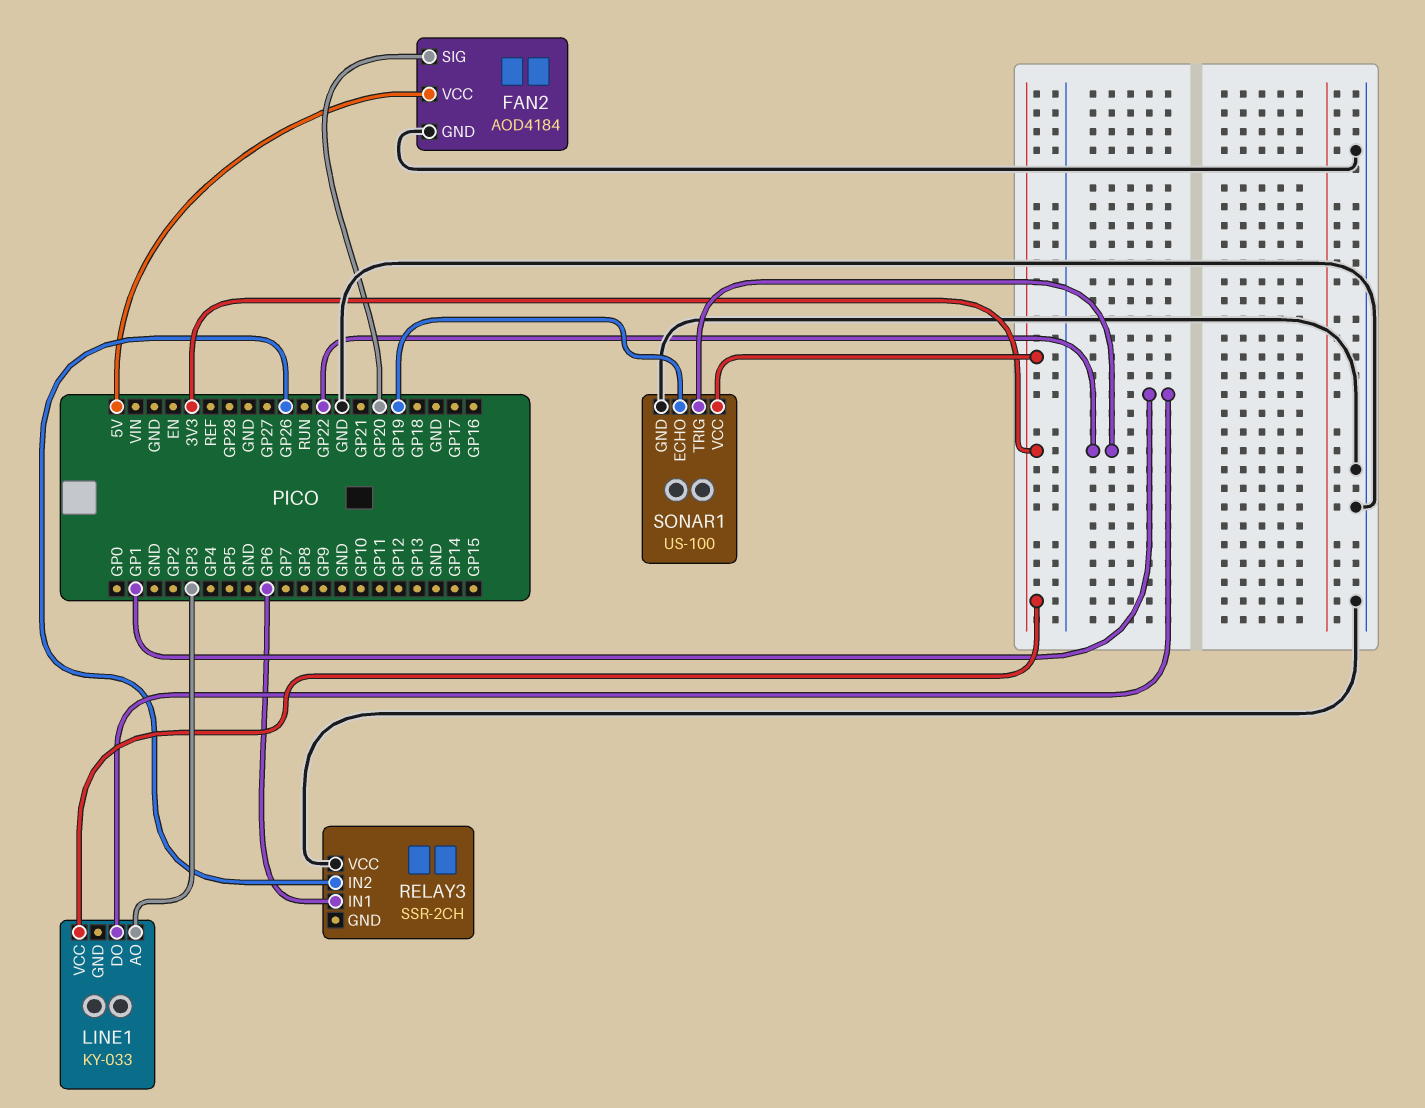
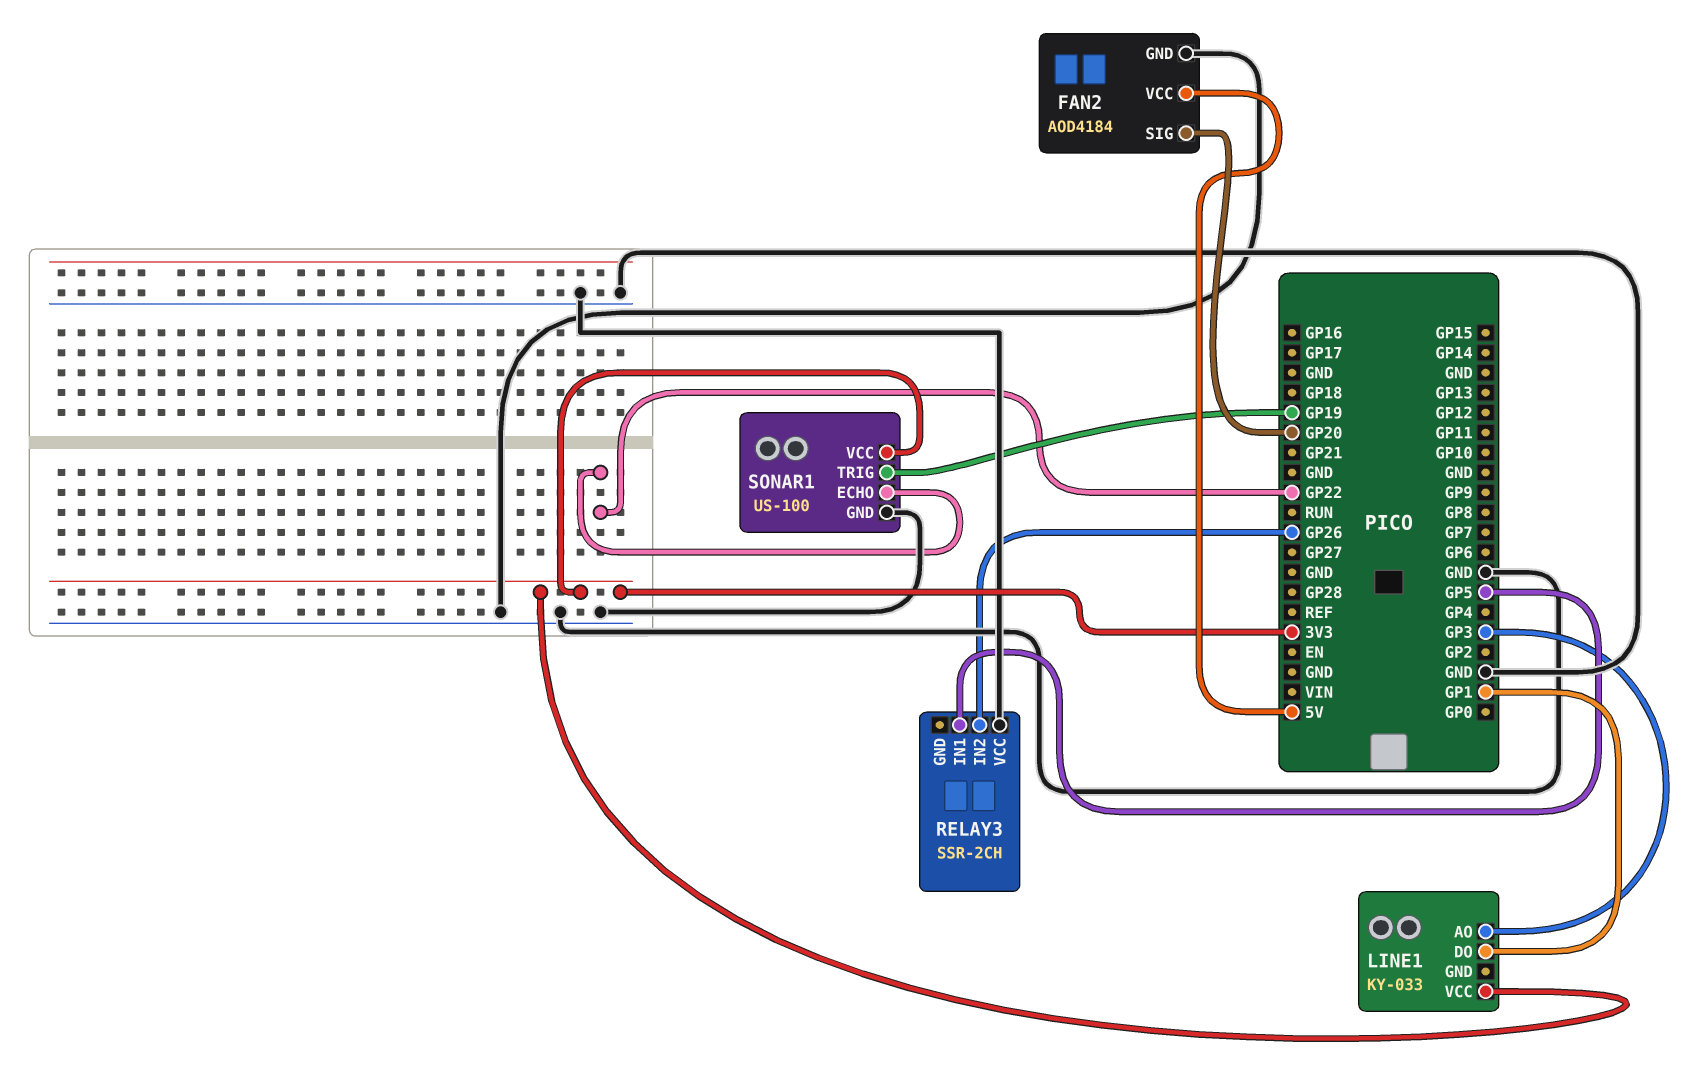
RELAY3 pin IN1: GP6 -> GP5
SONAR1 pin ECHO: GP19 -> GP22
SONAR1 pin TRIG: GP22 -> GP19

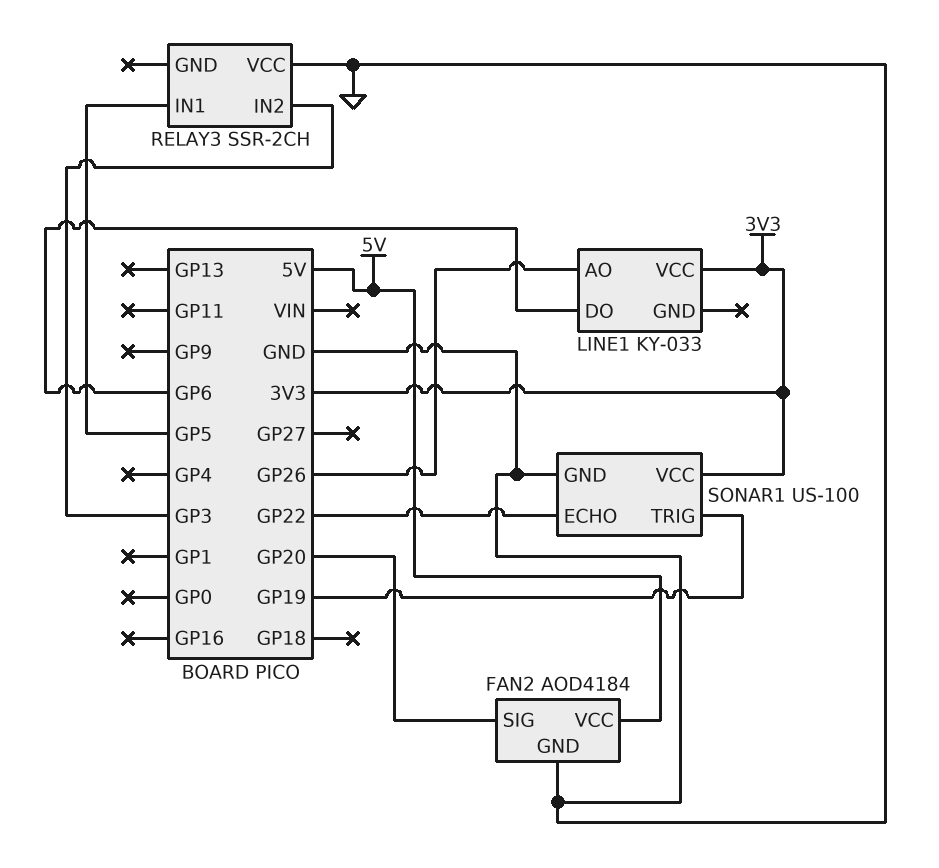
LINE1 pin AO: GP3 -> GP26
LINE1 pin DO: GP1 -> GP6
RELAY3 pin IN2: GP26 -> GP3

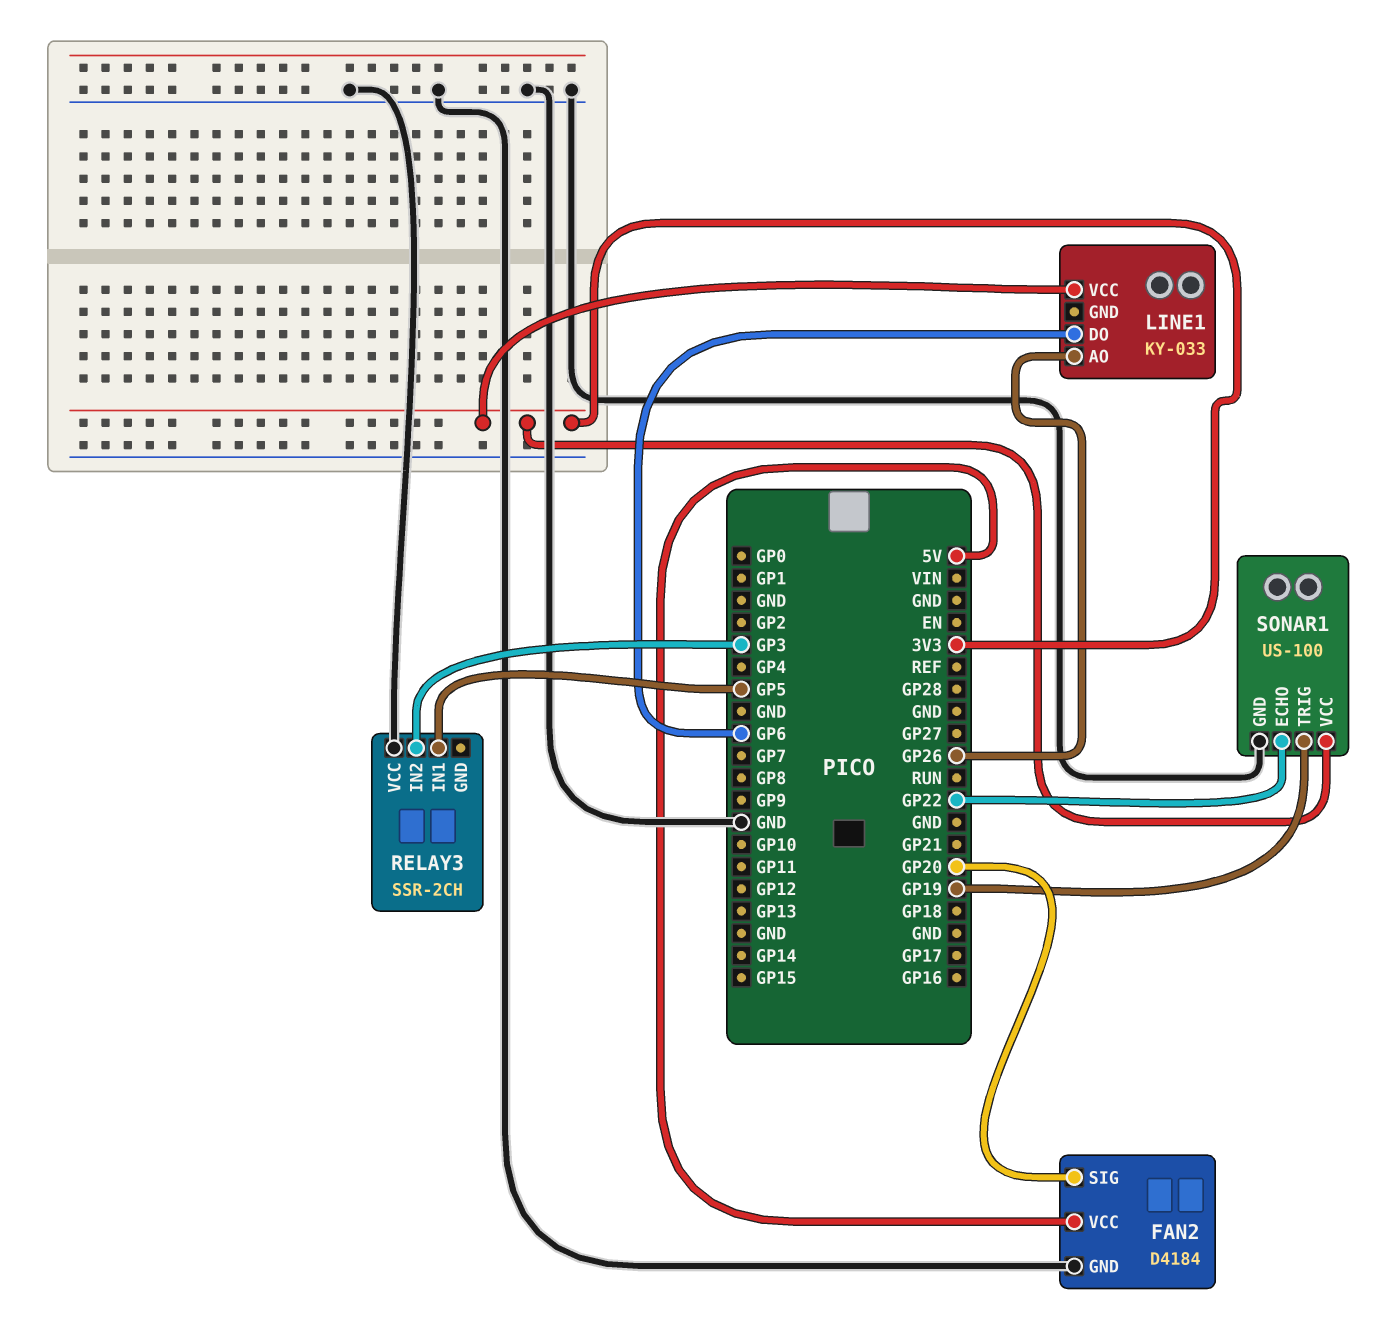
FAN2: AOD4184 -> D4184

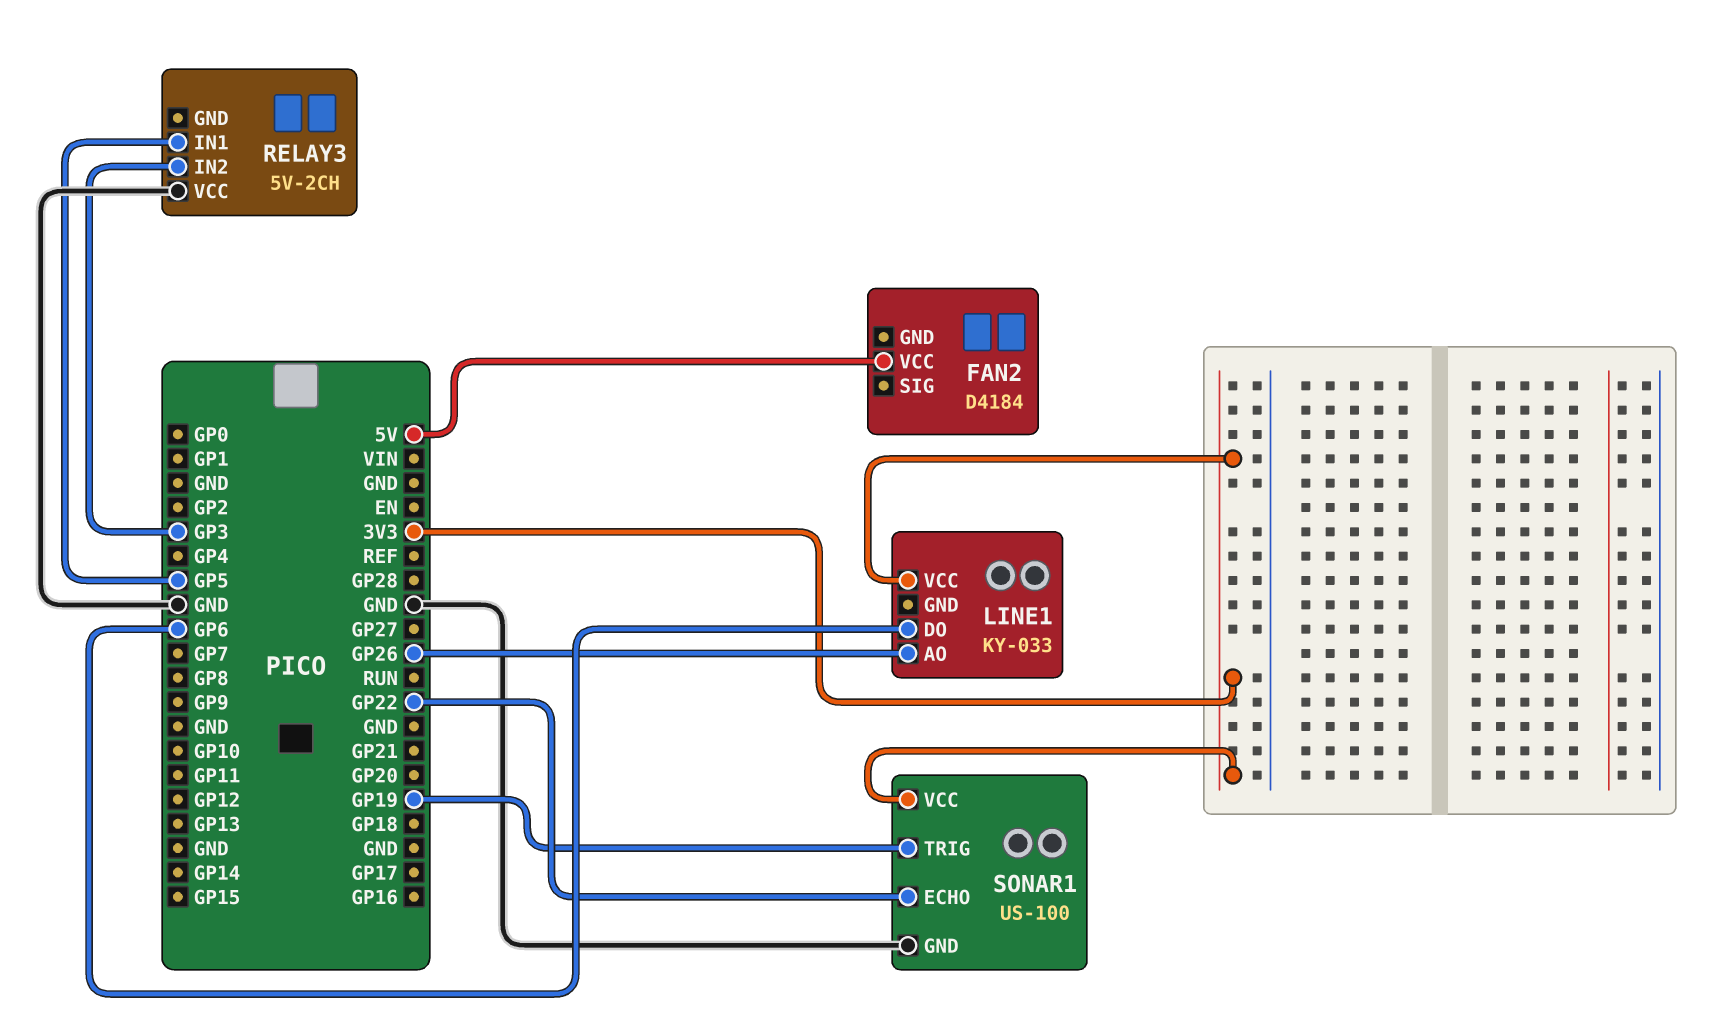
FAN2 pin GND: GND -> none
FAN2 pin SIG: GP20 -> none
RELAY3: SSR-2CH -> 5V-2CH

